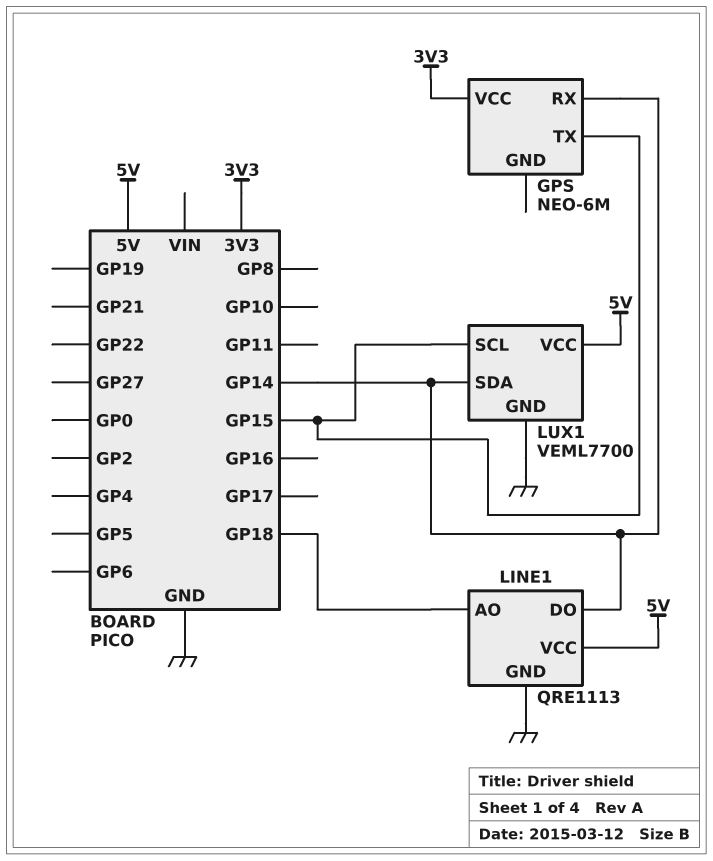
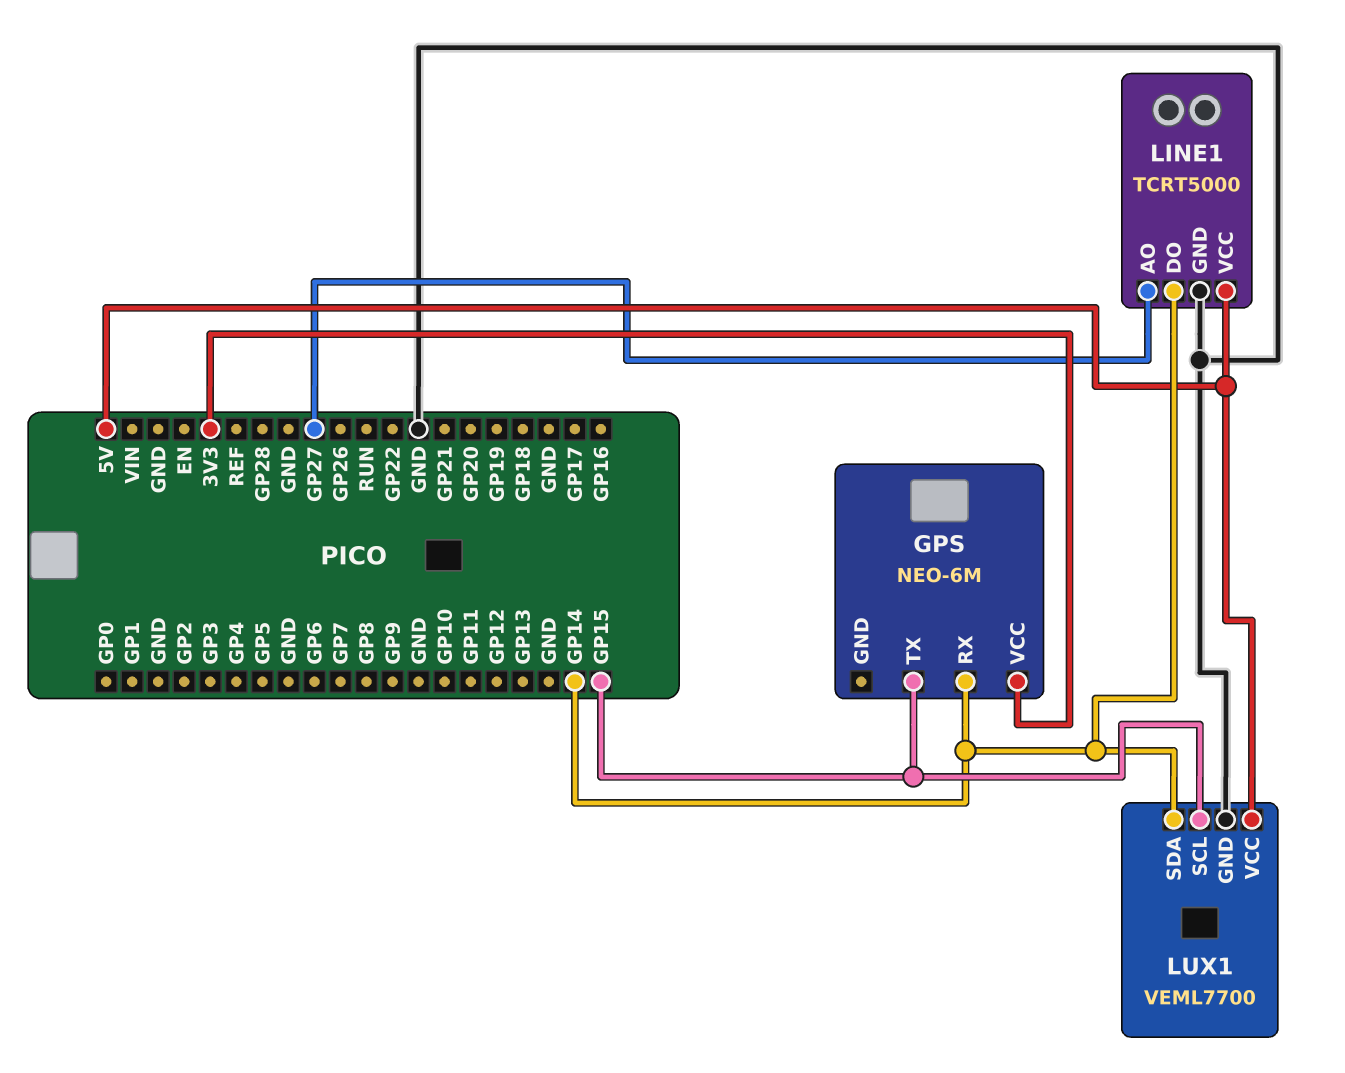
LINE1: QRE1113 -> TCRT5000
LINE1 pin AO: GP18 -> GP27

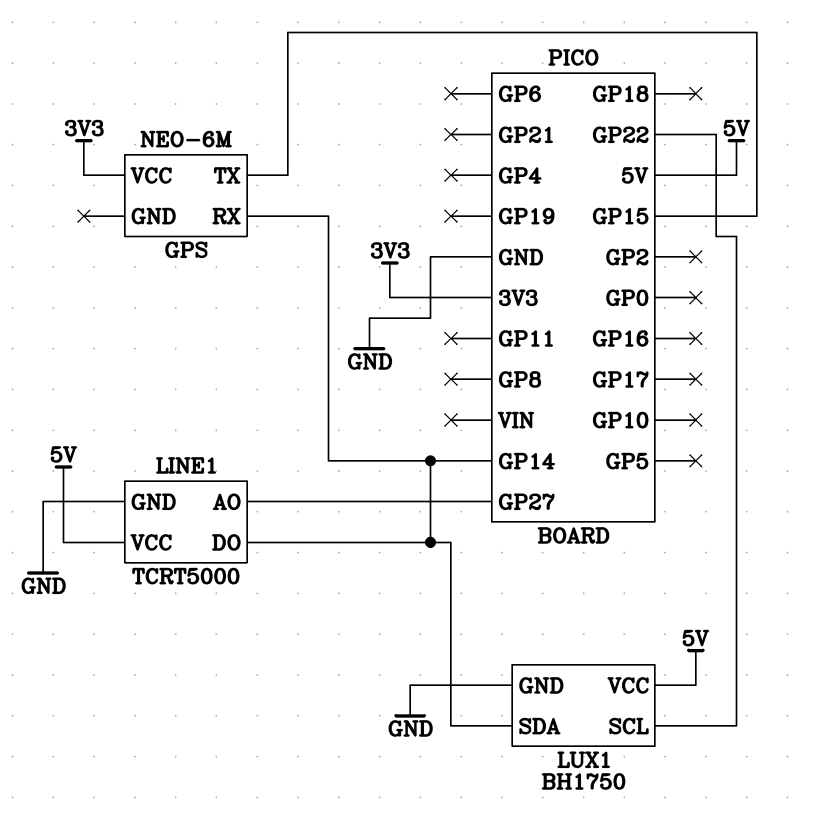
LUX1: VEML7700 -> BH1750
LUX1 pin SCL: GP15 -> GP22

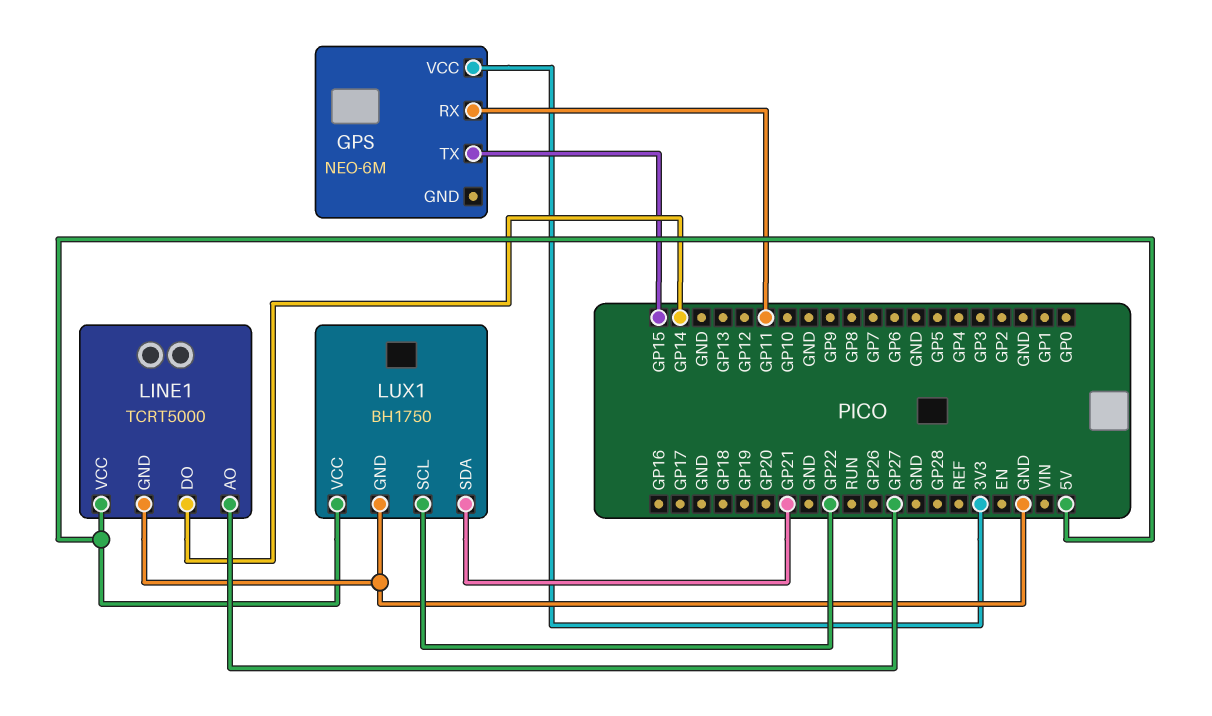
GPS pin RX: GP14 -> GP11
LUX1 pin SDA: GP14 -> GP21

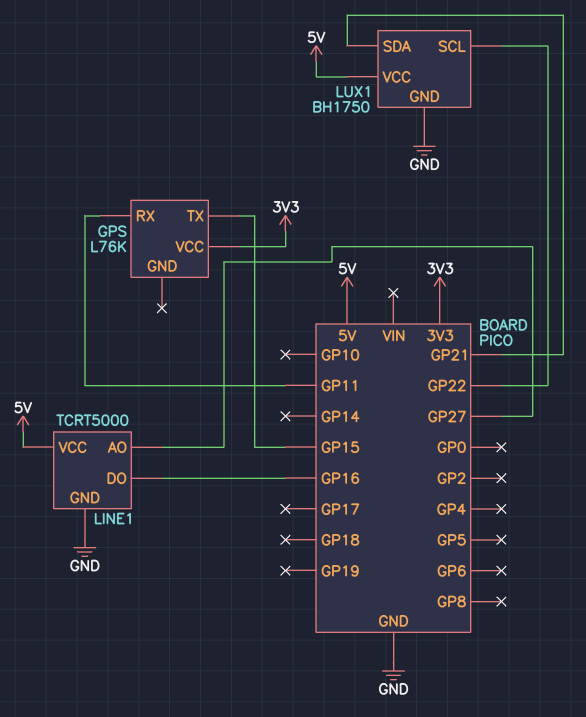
GPS: NEO-6M -> L76K
LINE1 pin DO: GP14 -> GP16

